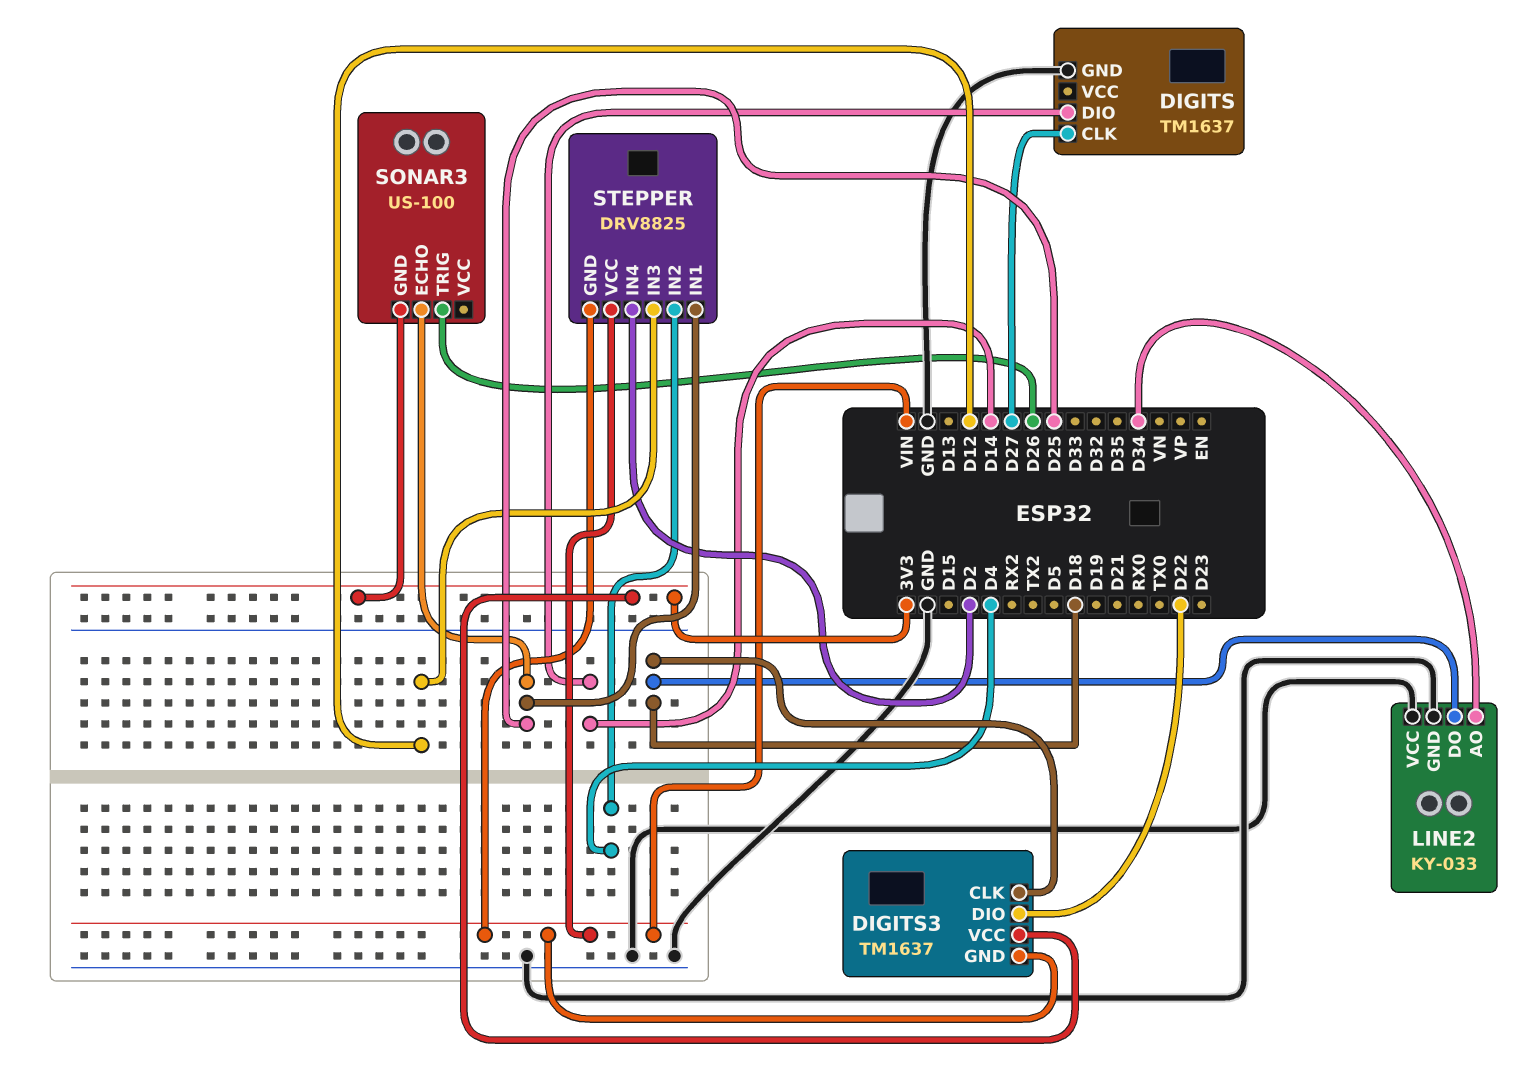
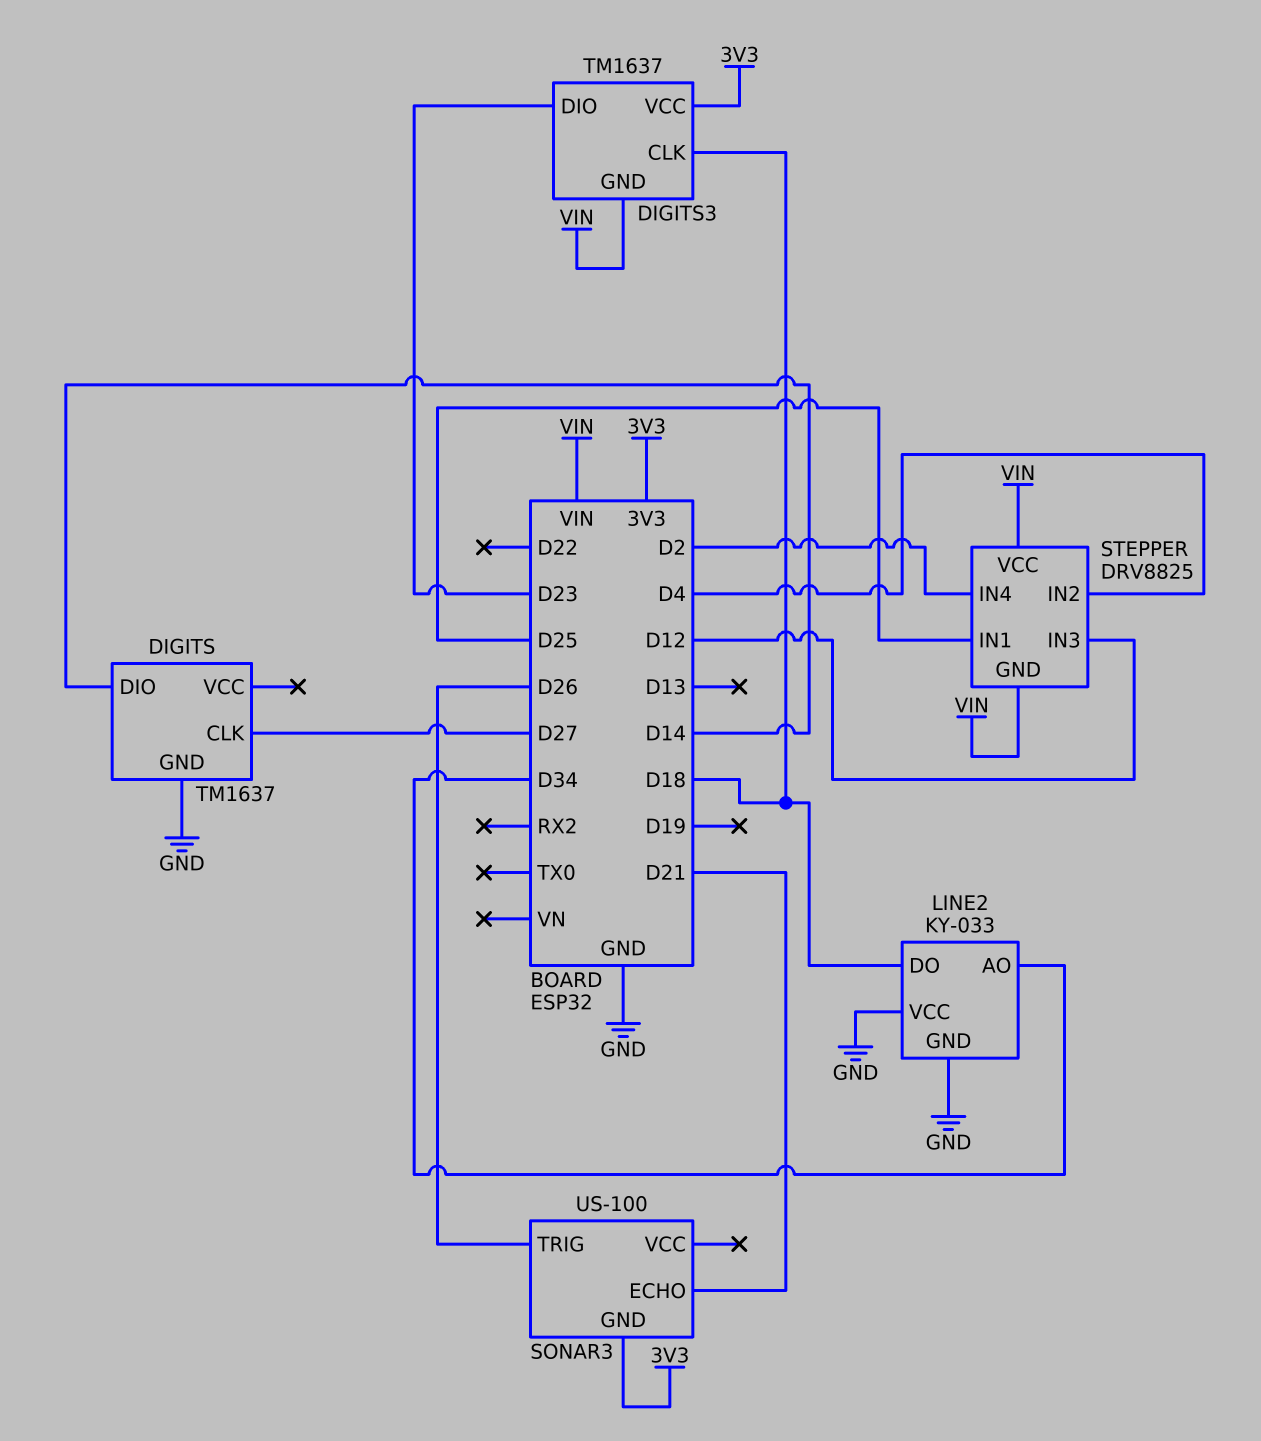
DIGITS3 pin DIO: D22 -> D23
SONAR3 pin ECHO: D25 -> D21

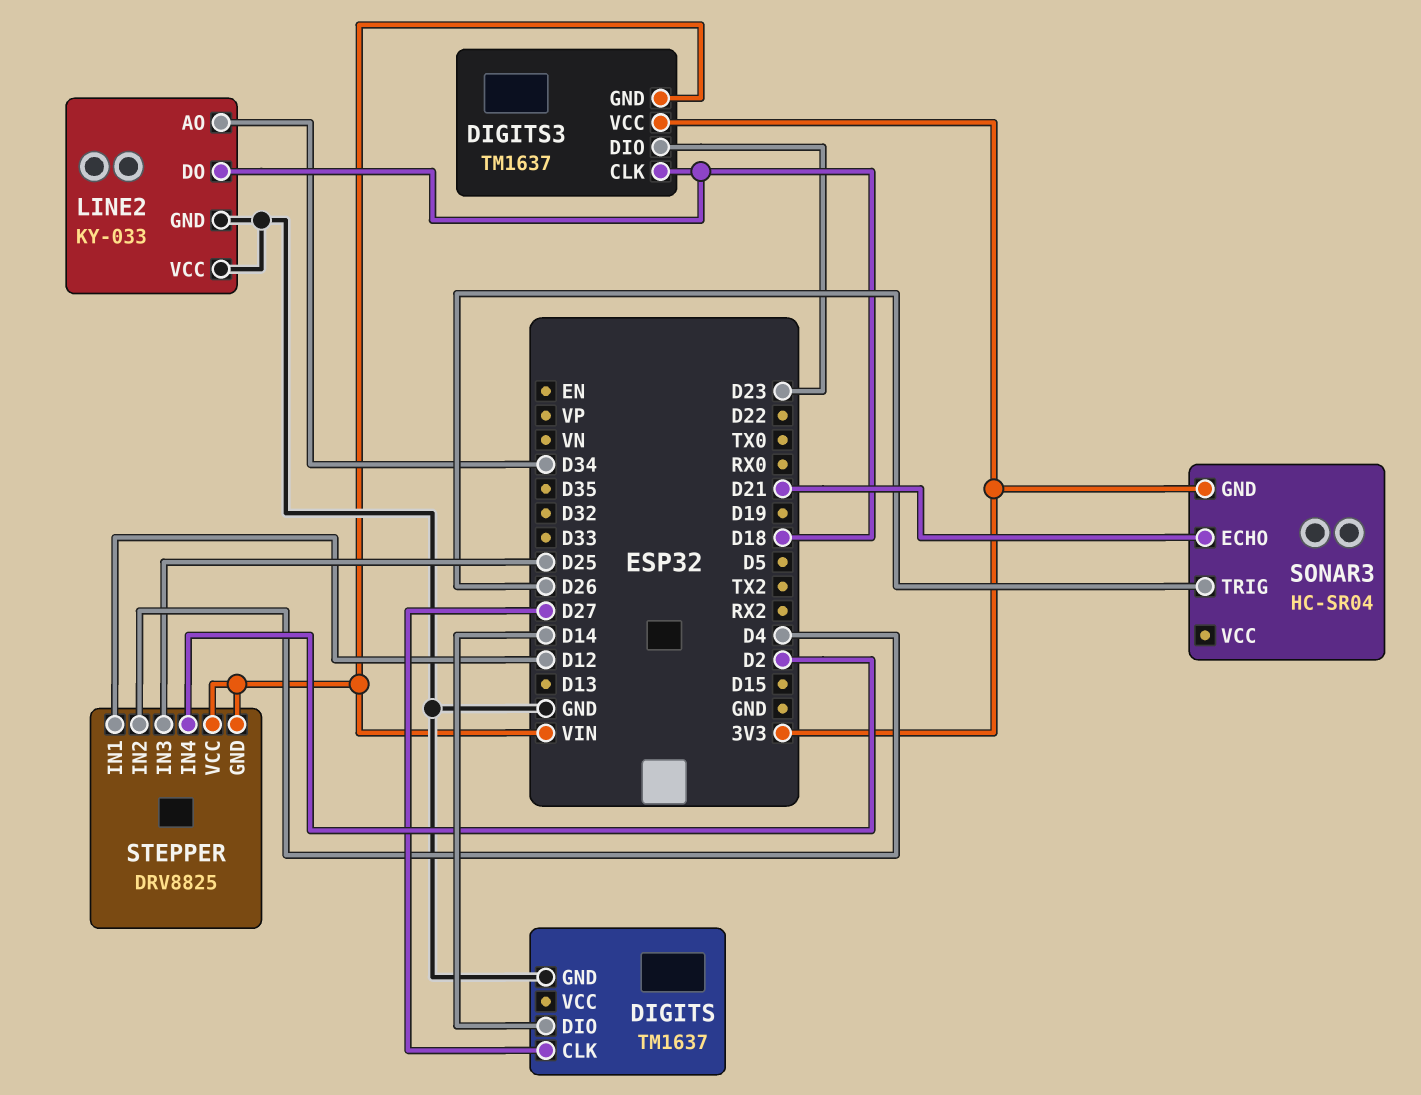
SONAR3: US-100 -> HC-SR04
STEPPER pin IN1: D25 -> D12
STEPPER pin IN3: D12 -> D25

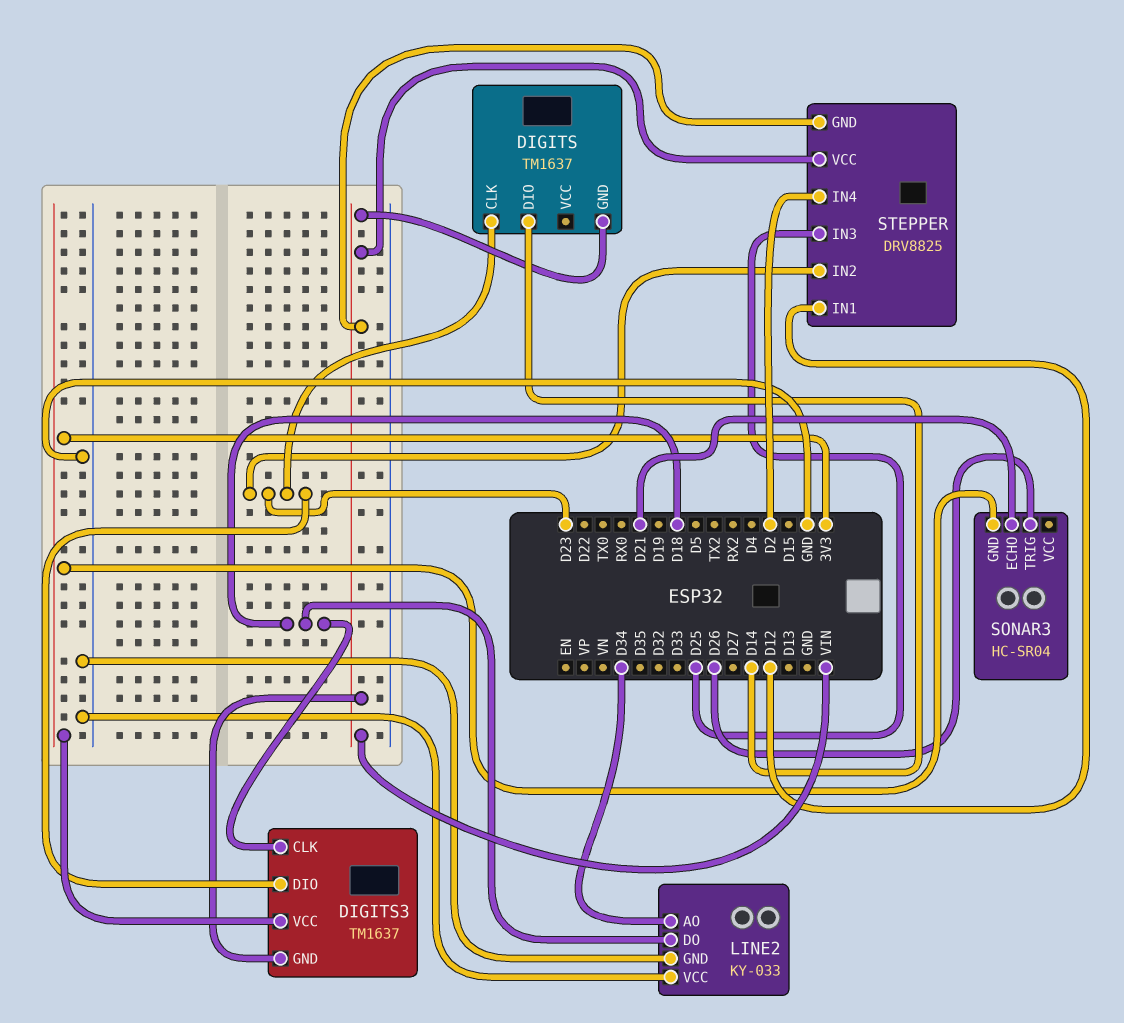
DIGITS pin CLK: D27 -> D23
DIGITS pin GND: GND -> VIN
STEPPER pin IN2: D4 -> D23

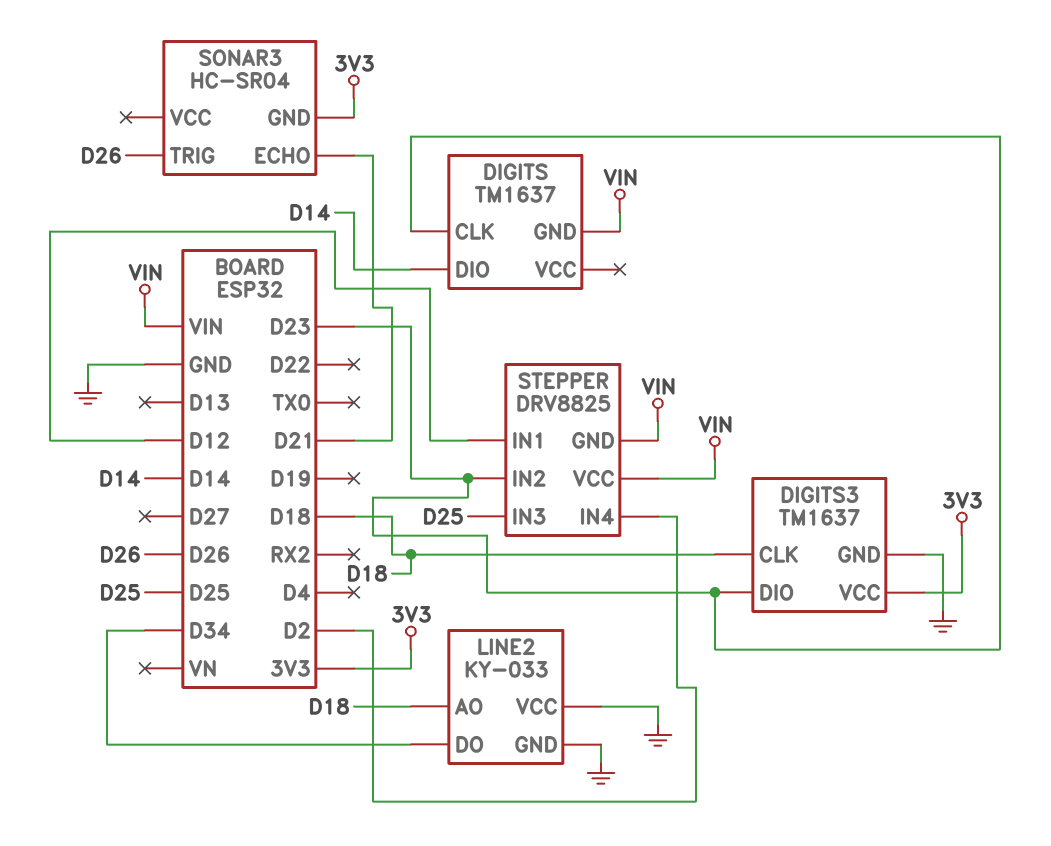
DIGITS3 pin GND: VIN -> GND
LINE2 pin AO: D34 -> D18
LINE2 pin DO: D18 -> D34

